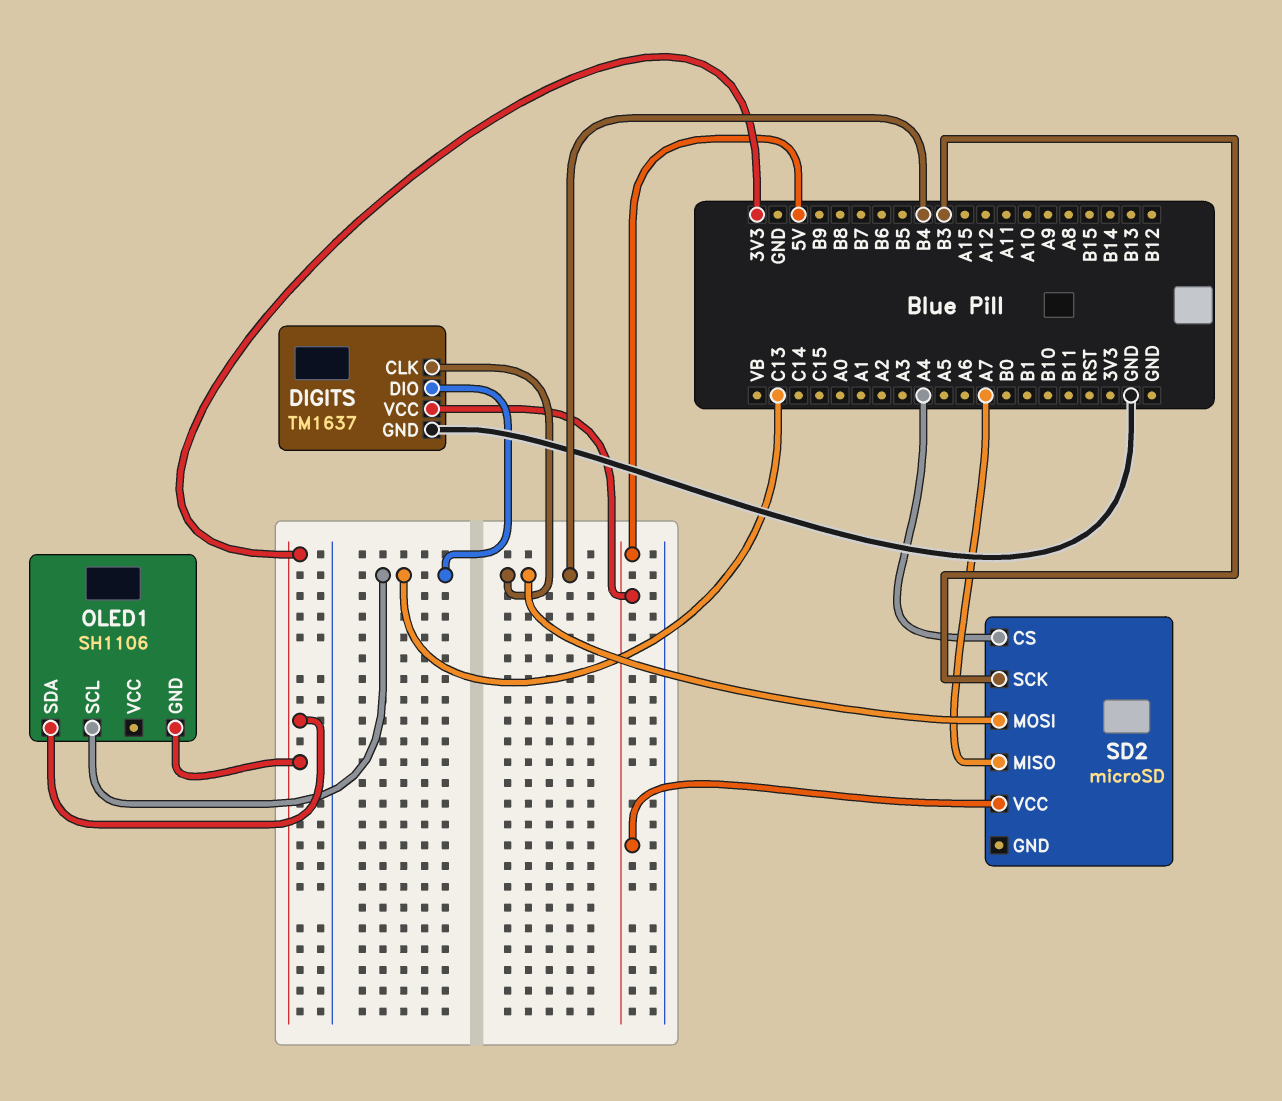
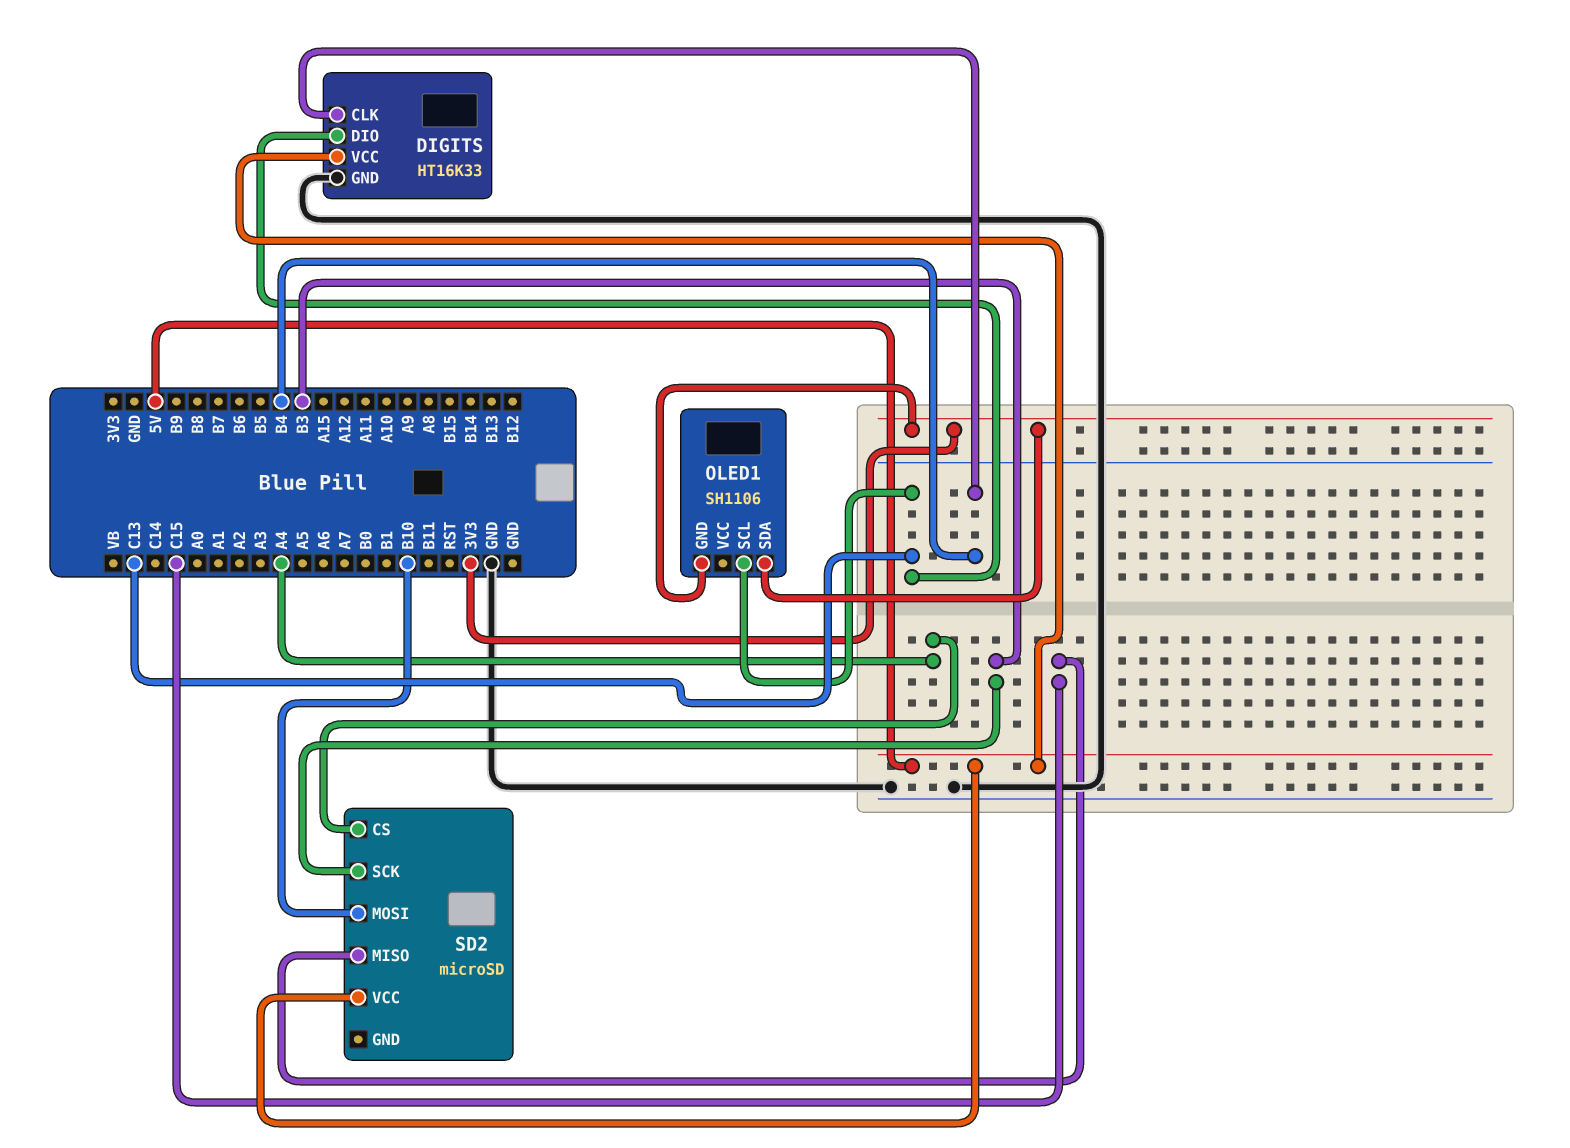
DIGITS: TM1637 -> HT16K33
SD2 pin MISO: A7 -> C15
SD2 pin MOSI: B4 -> B10

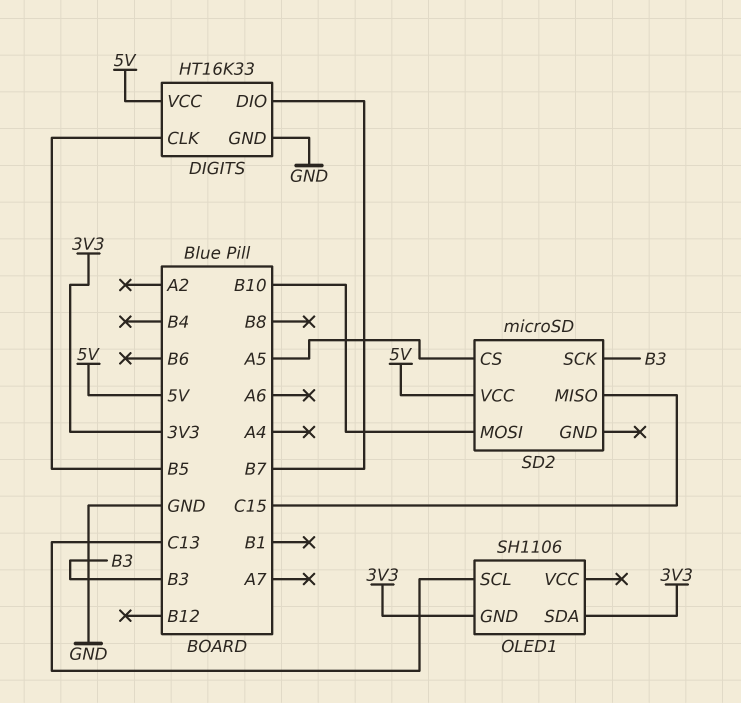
DIGITS pin CLK: B4 -> B5
DIGITS pin DIO: C13 -> B7
SD2 pin CS: A4 -> A5

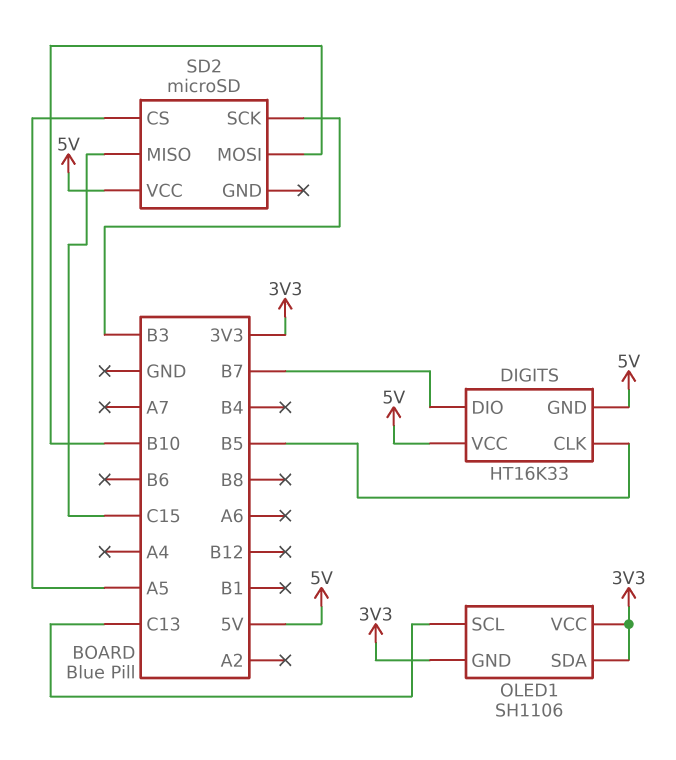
DIGITS pin GND: GND -> 5V
OLED1 pin VCC: none -> 3V3

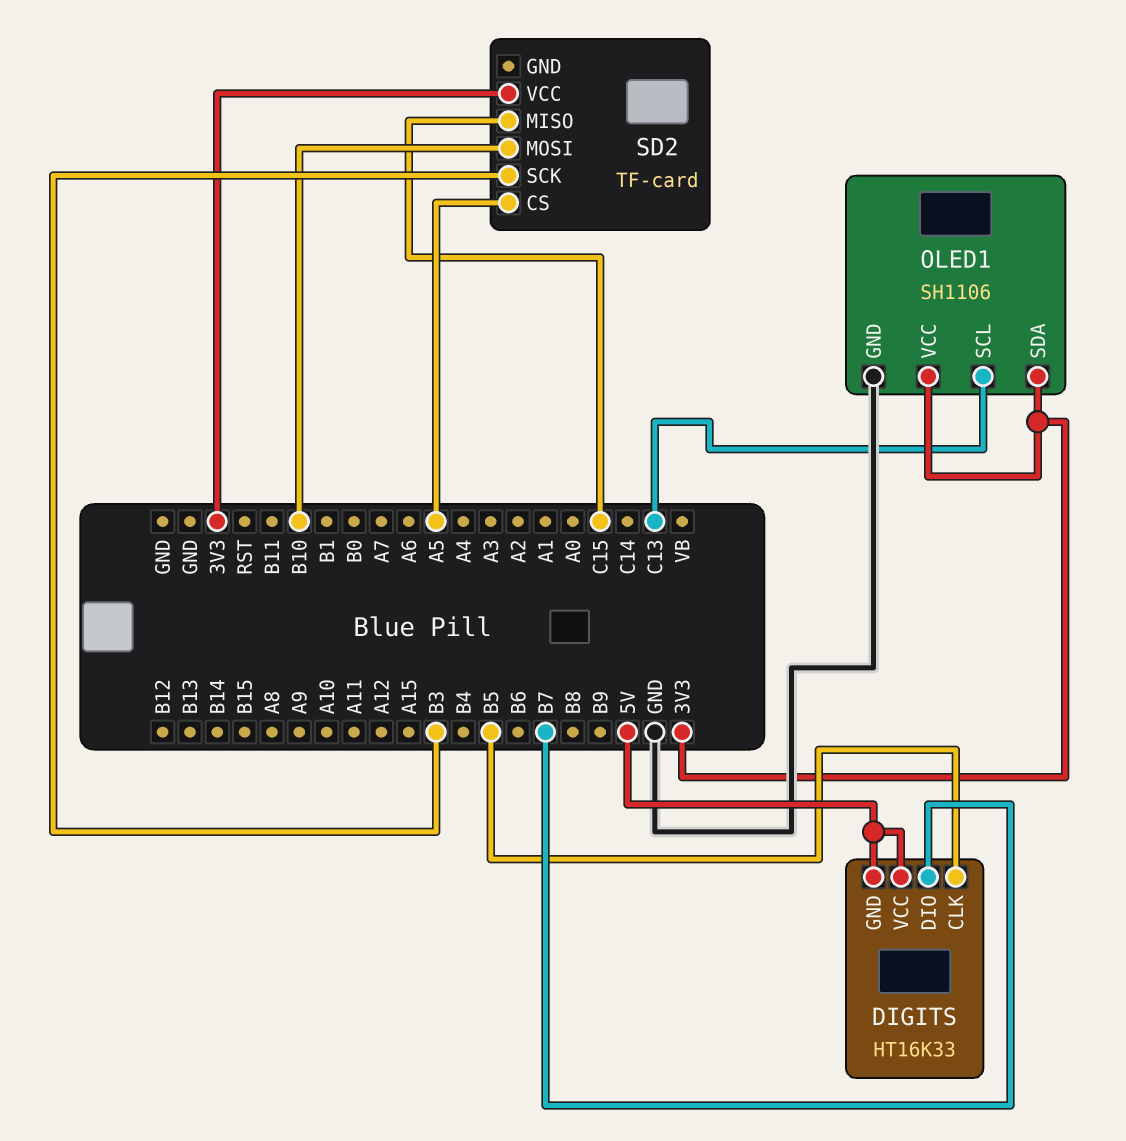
OLED1 pin GND: 3V3 -> GND
SD2: microSD -> TF-card
SD2 pin VCC: 5V -> 3V3

